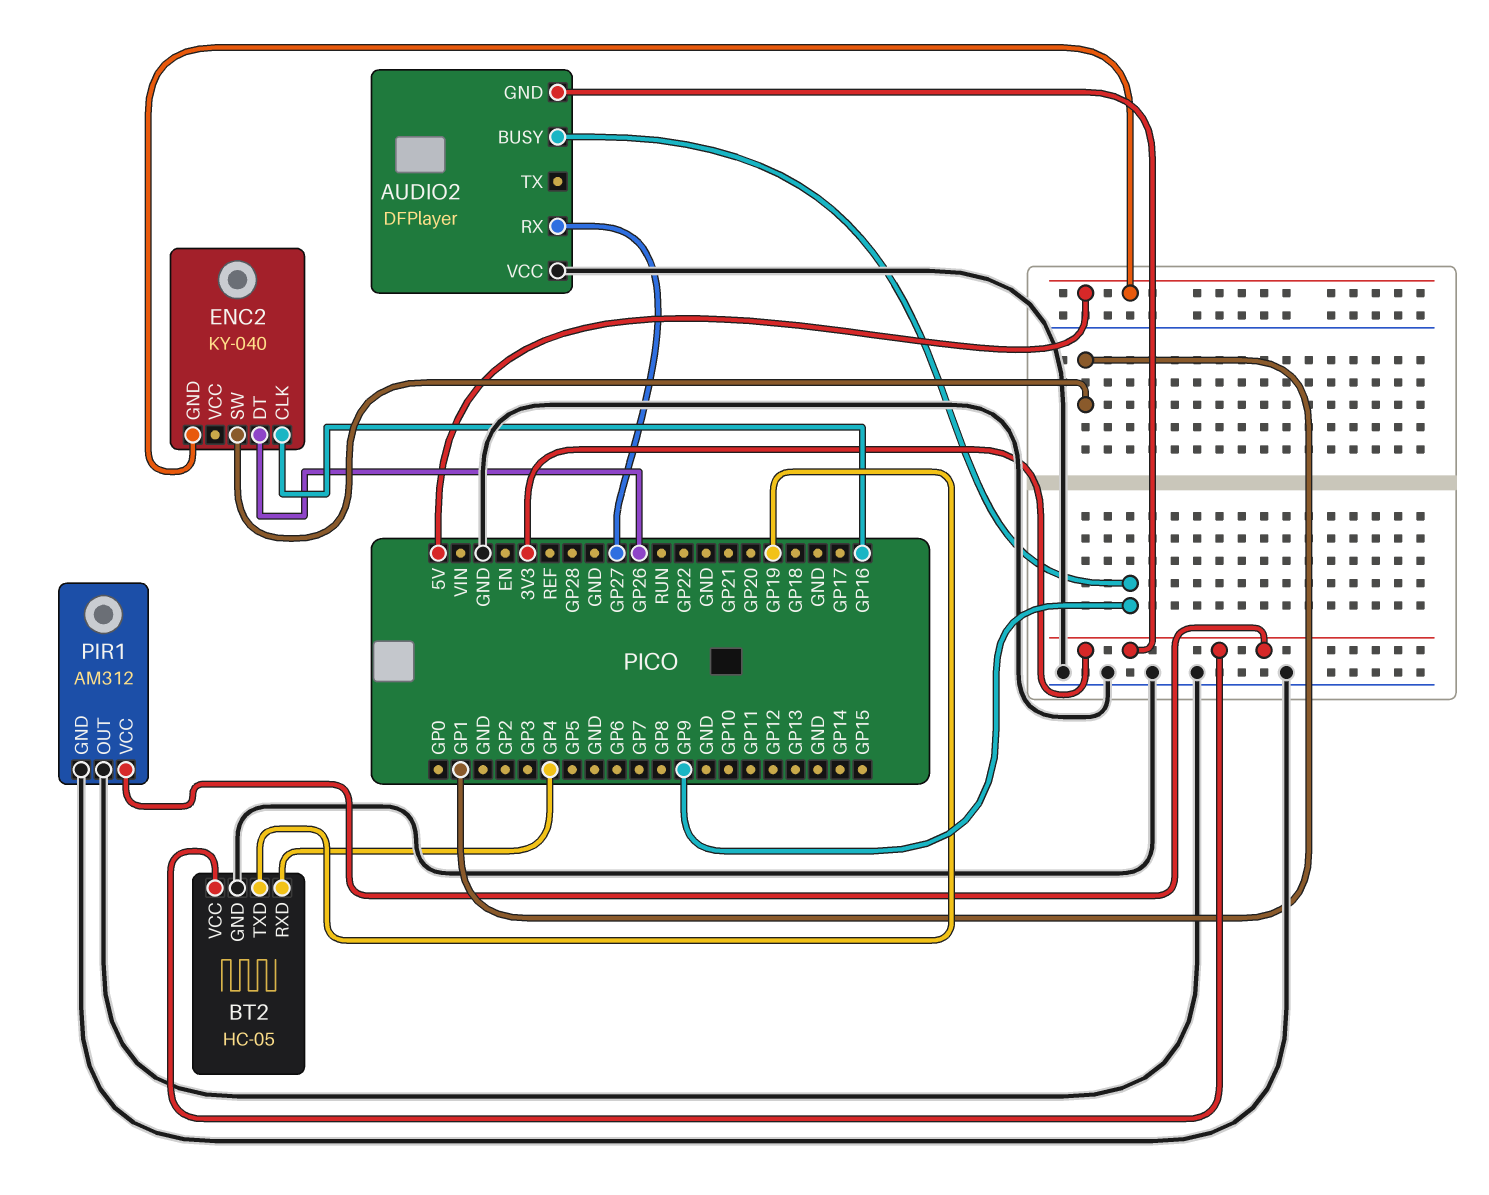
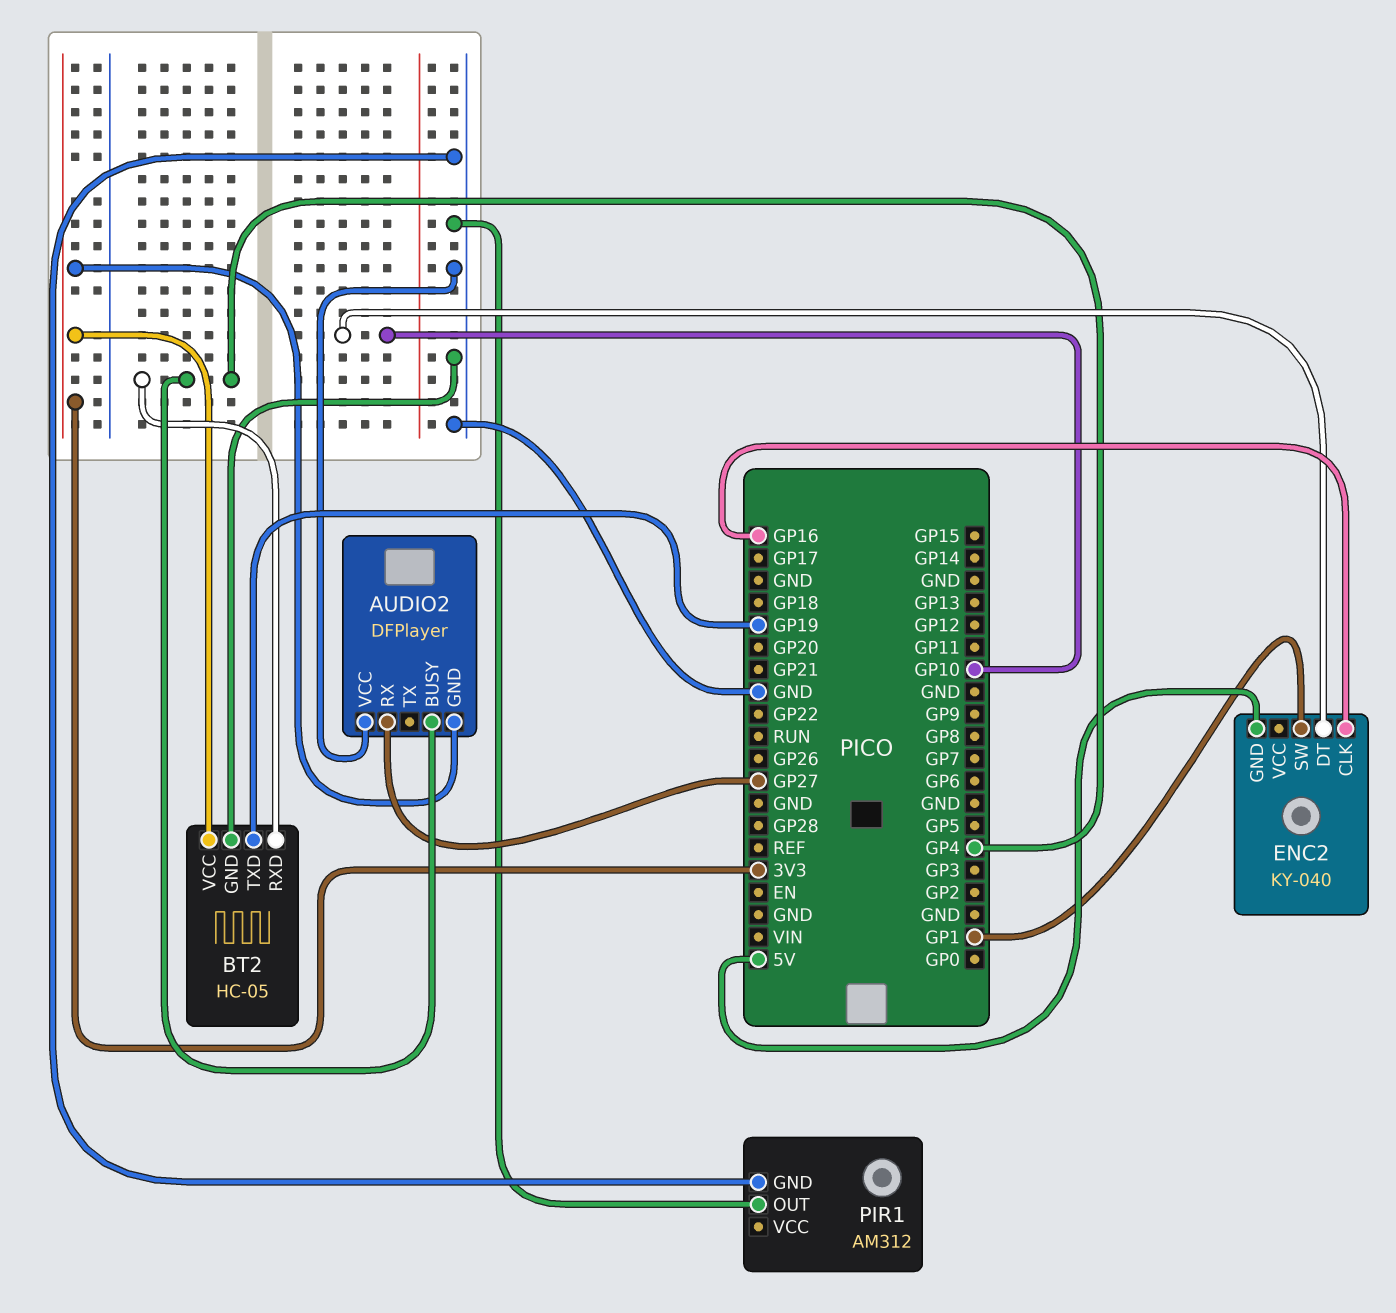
AUDIO2 pin BUSY: GP9 -> GP4
ENC2 pin DT: GP26 -> GP10
PIR1 pin VCC: 3V3 -> none

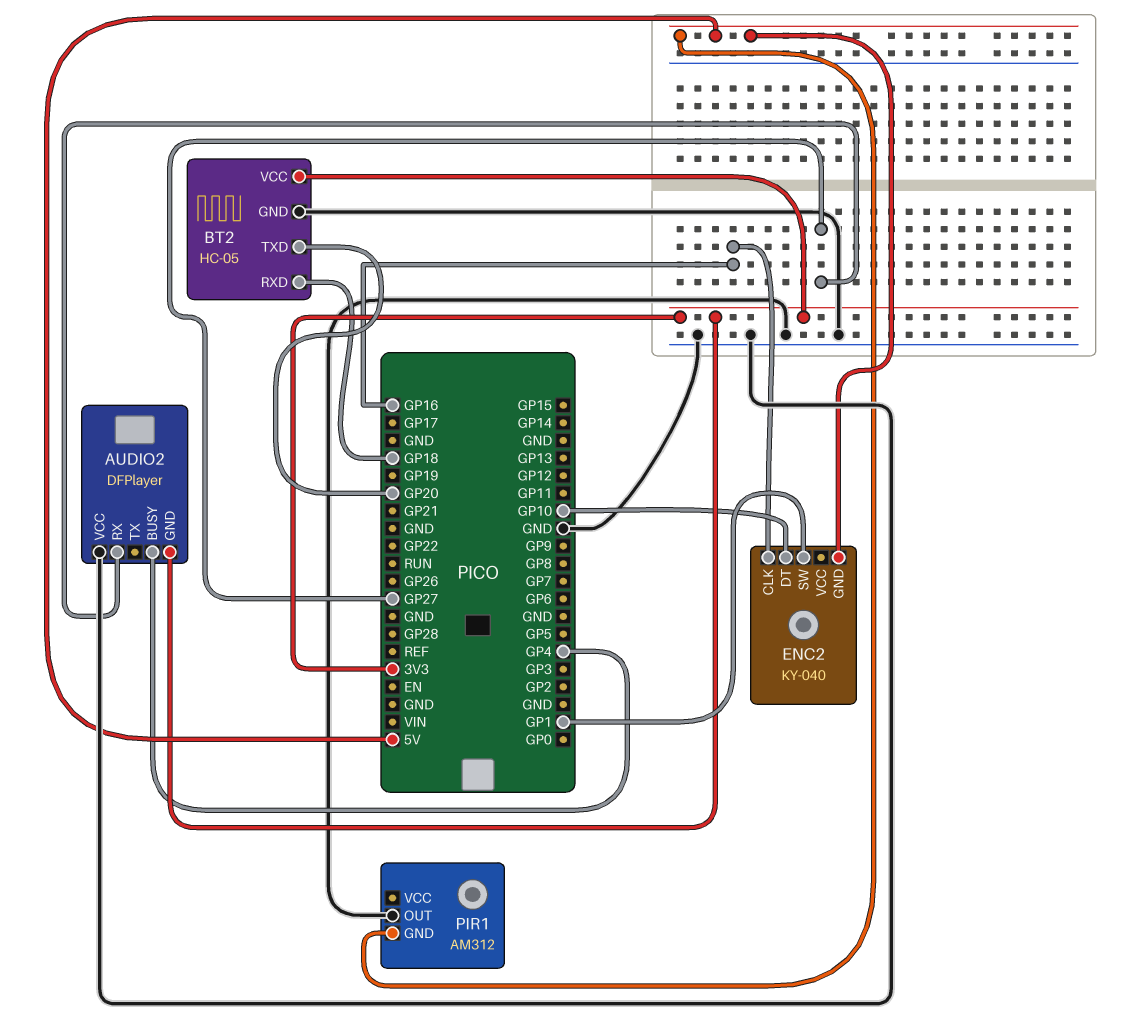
BT2 pin RXD: GP4 -> GP18
BT2 pin TXD: GP19 -> GP20
PIR1 pin GND: GND -> 5V

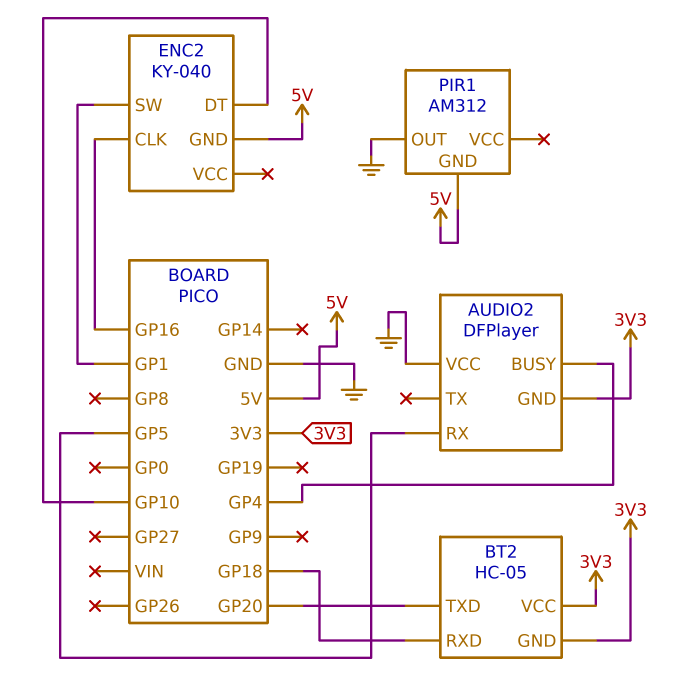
AUDIO2 pin RX: GP27 -> GP5
BT2 pin GND: GND -> 3V3

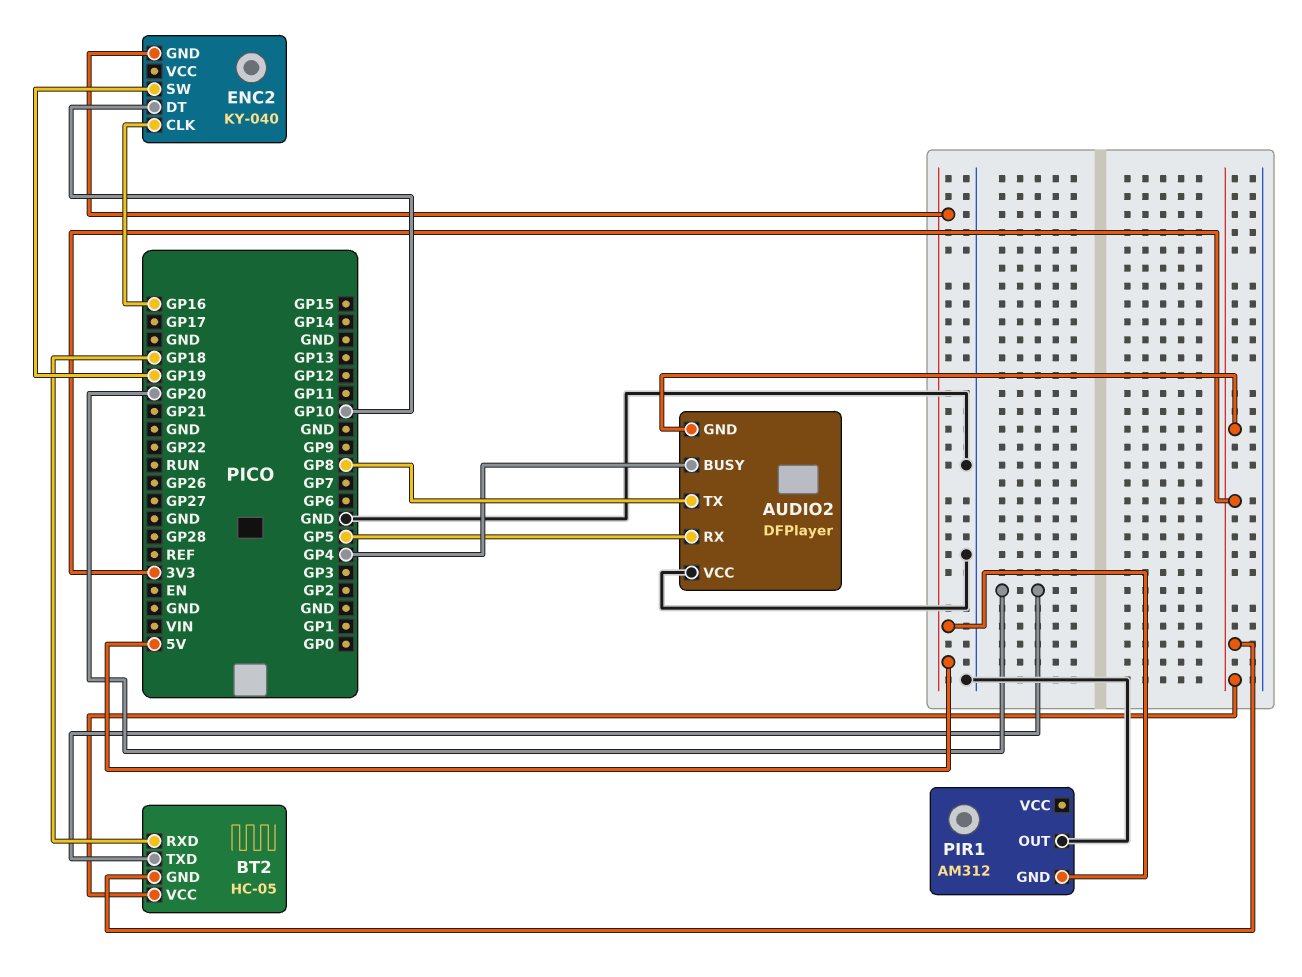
AUDIO2 pin TX: none -> GP8
ENC2 pin SW: GP1 -> GP19

